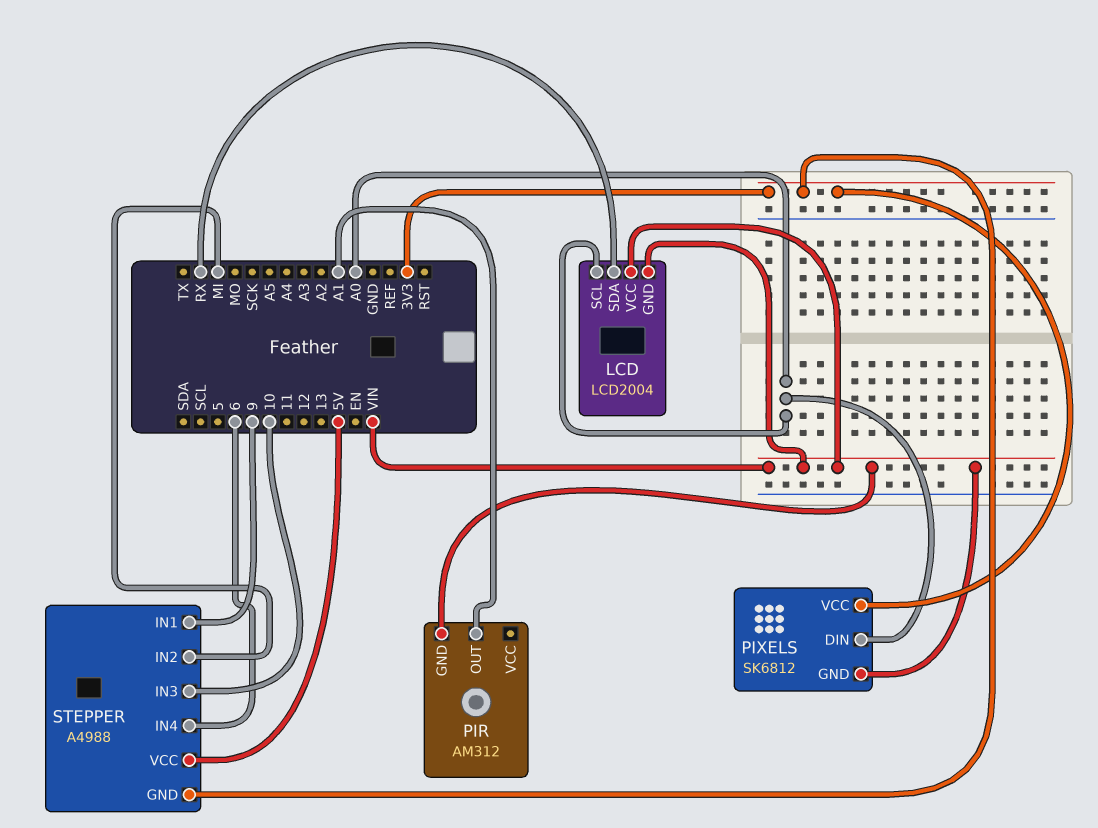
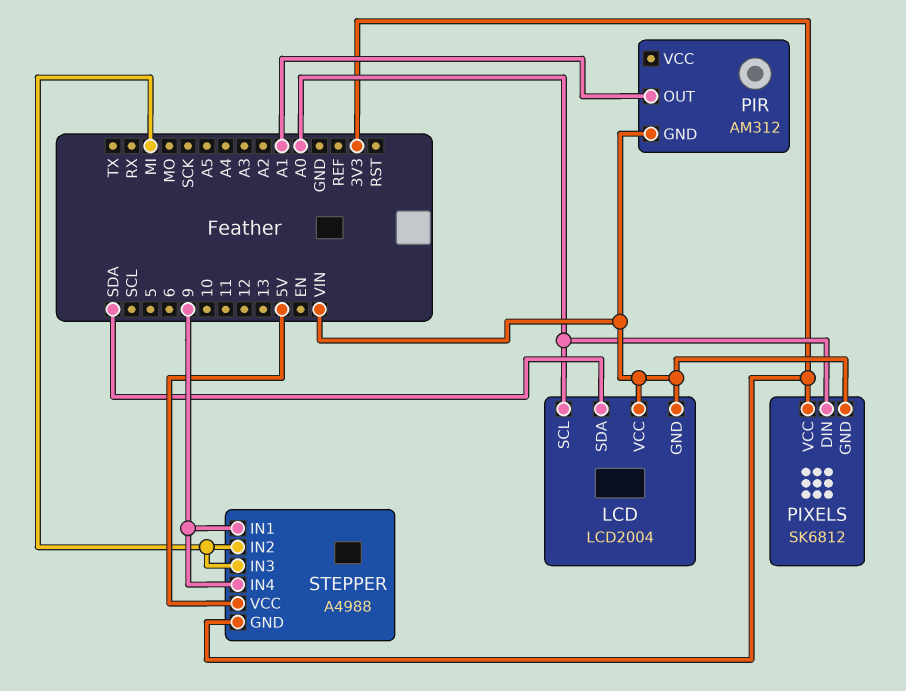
LCD pin SDA: RX -> SDA
STEPPER pin IN3: 10 -> MI
STEPPER pin IN4: 6 -> 9

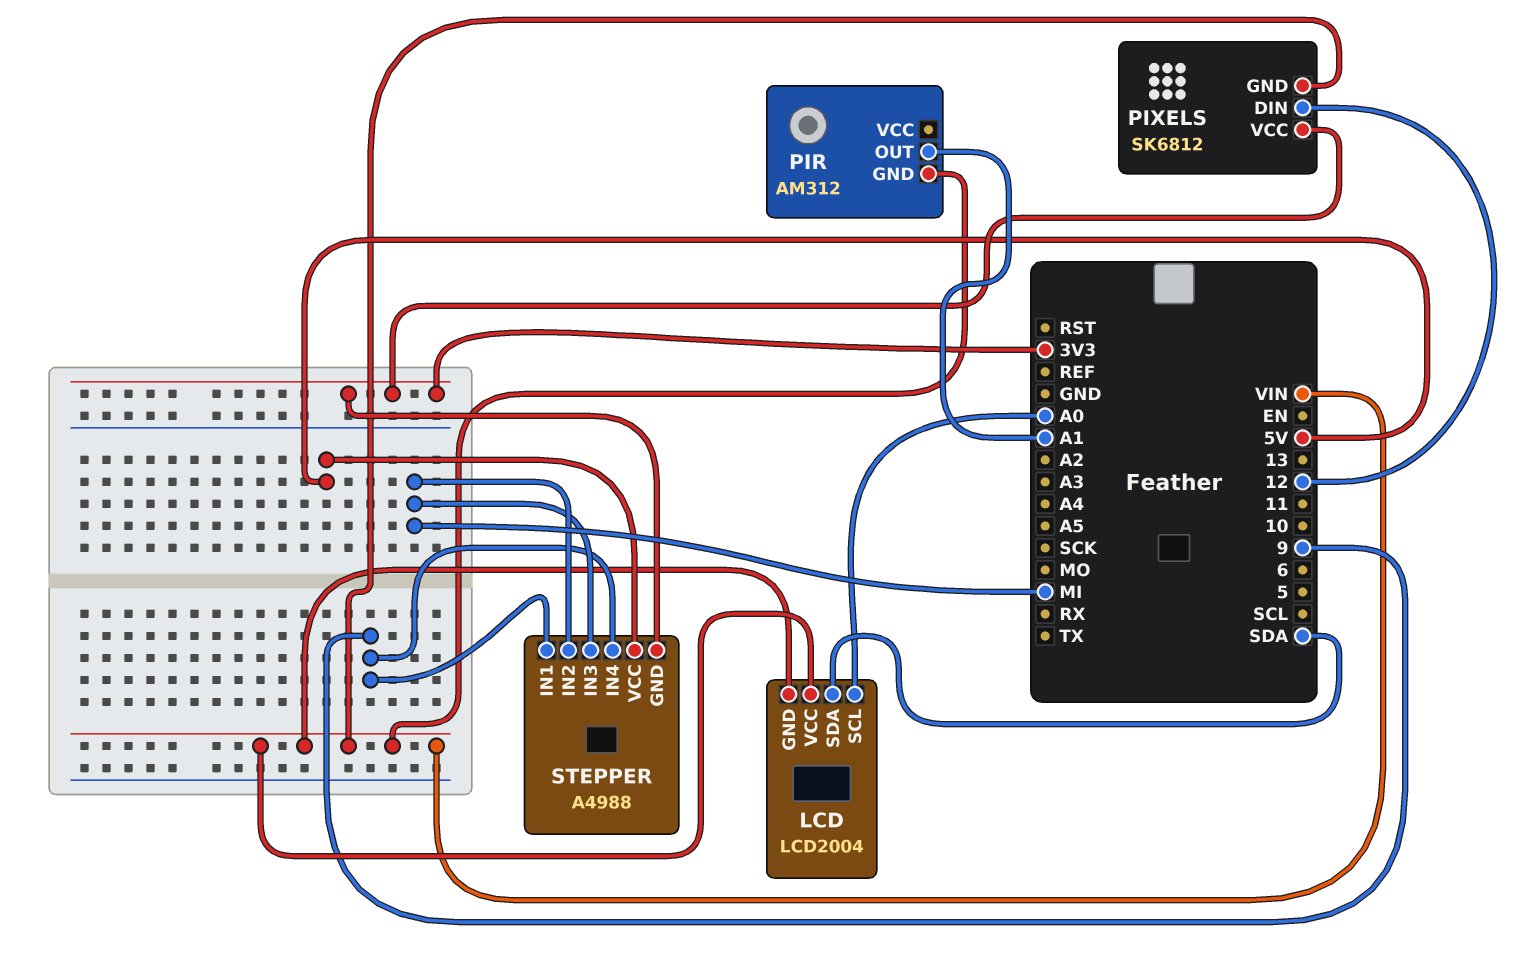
PIXELS pin DIN: A0 -> 12

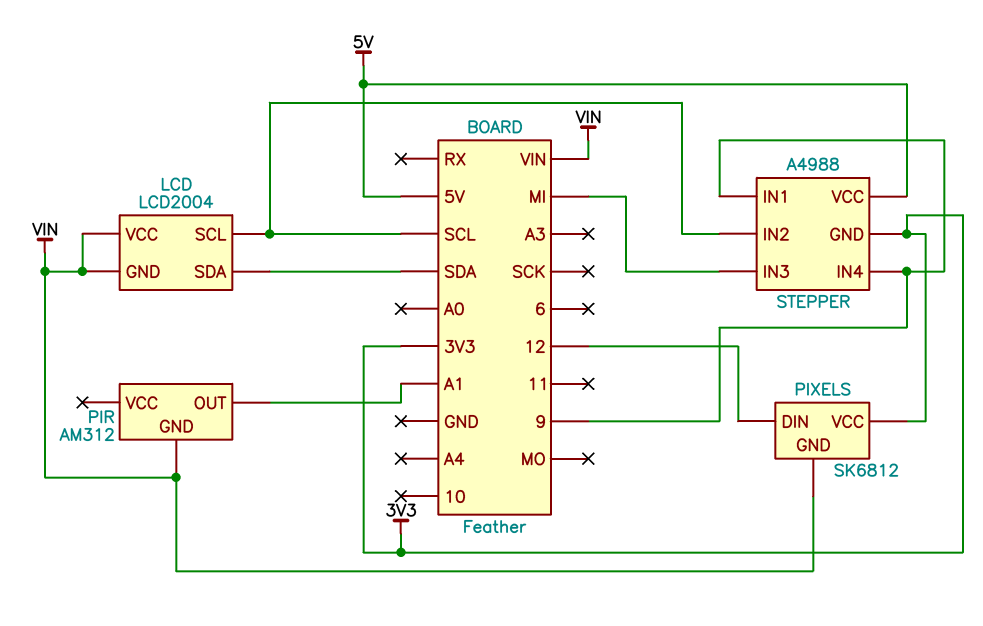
LCD pin SCL: A0 -> SCL
STEPPER pin IN2: MI -> SCL

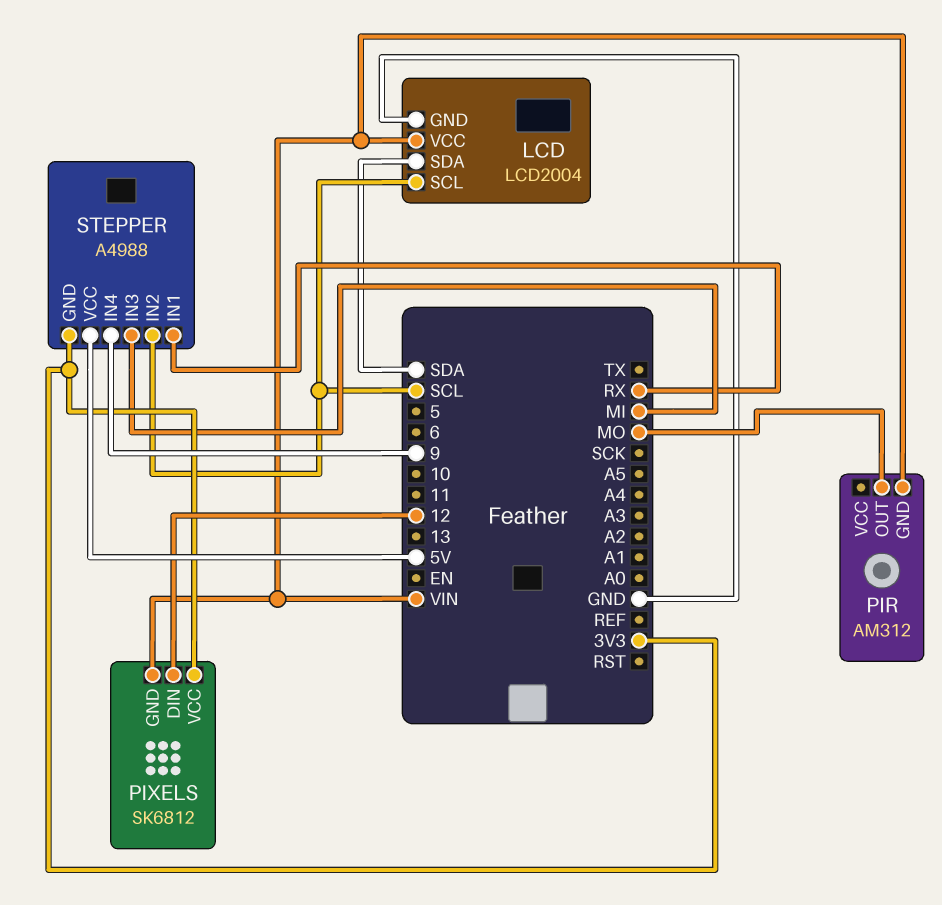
LCD pin GND: VIN -> GND
PIR pin OUT: A1 -> MO
STEPPER pin IN1: 9 -> RX

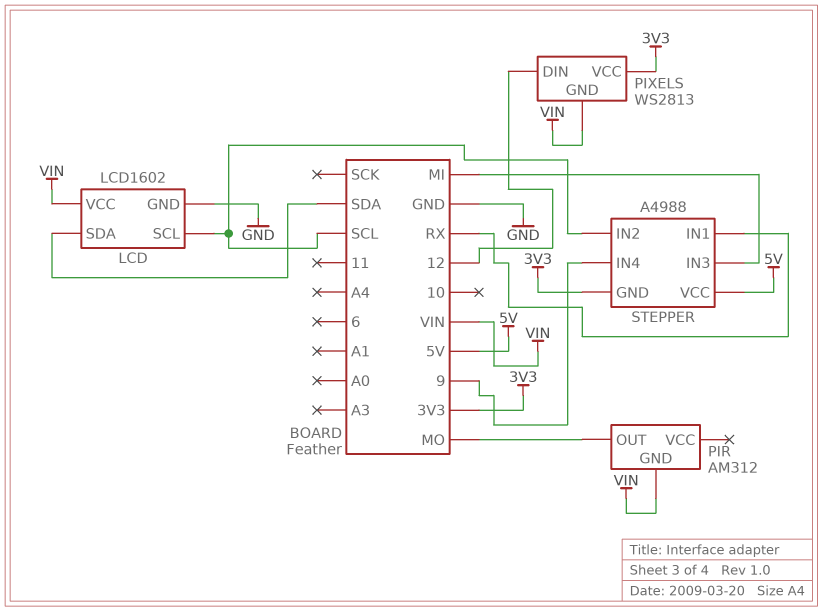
LCD: LCD2004 -> LCD1602
PIXELS: SK6812 -> WS2813

